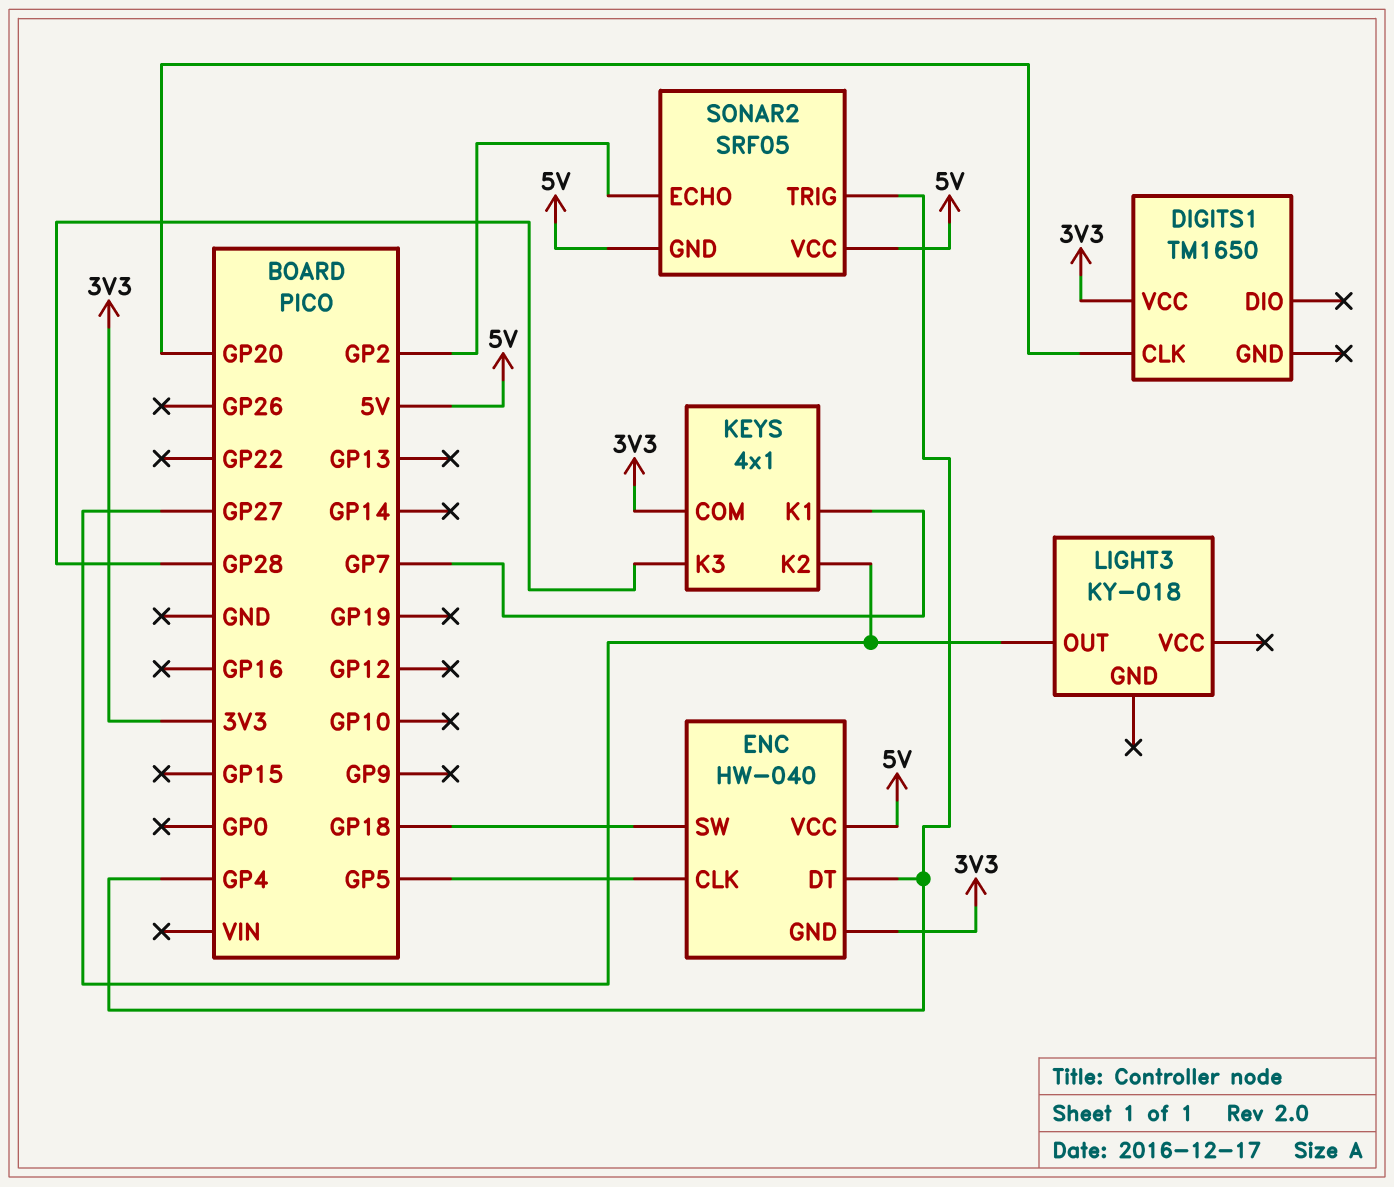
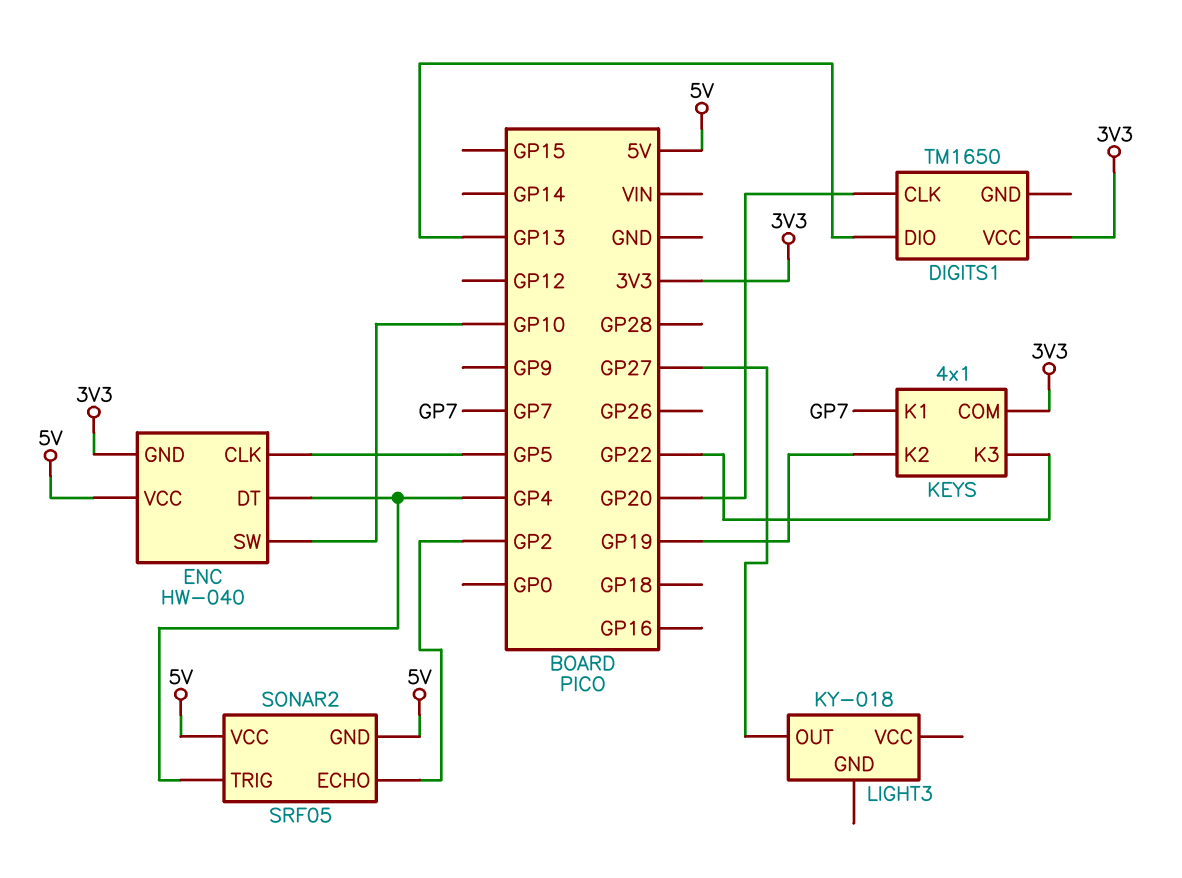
DIGITS1 pin DIO: none -> GP13
ENC pin SW: GP18 -> GP10
KEYS pin K2: GP27 -> GP19
KEYS pin K3: GP28 -> GP22

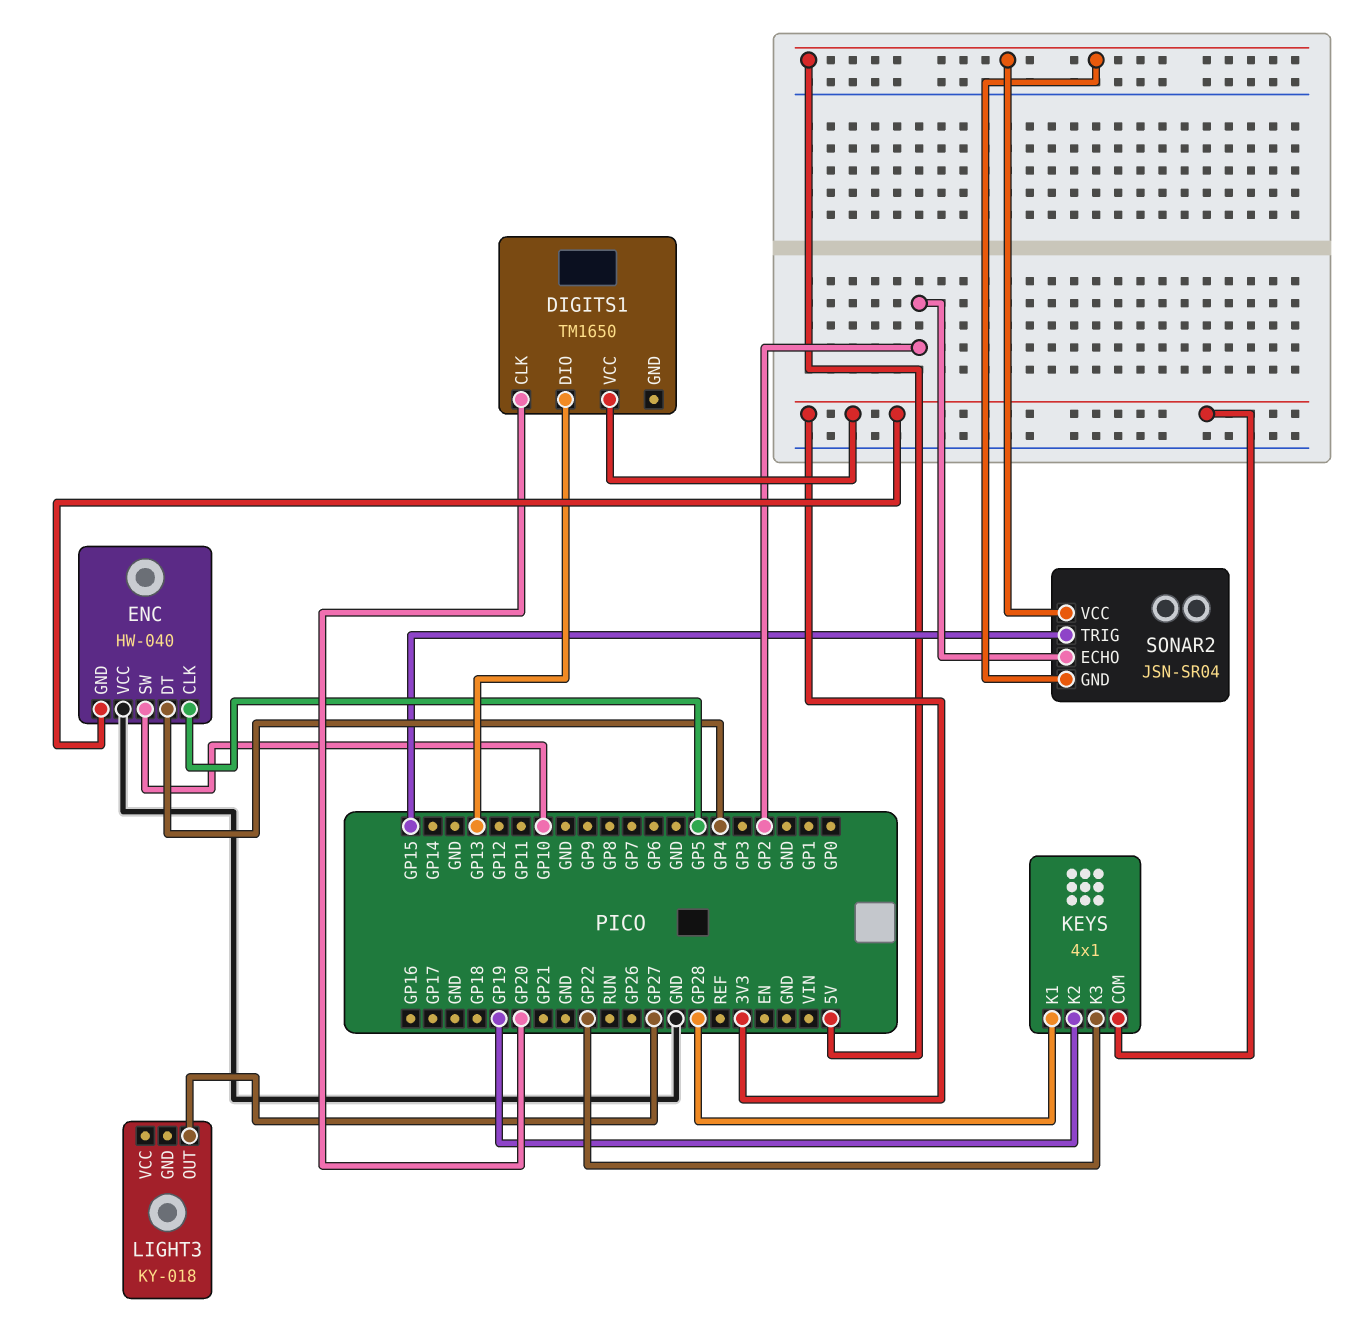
ENC pin VCC: 5V -> GND
KEYS pin K1: GP7 -> GP28
SONAR2: SRF05 -> JSN-SR04
SONAR2 pin TRIG: GP4 -> GP15

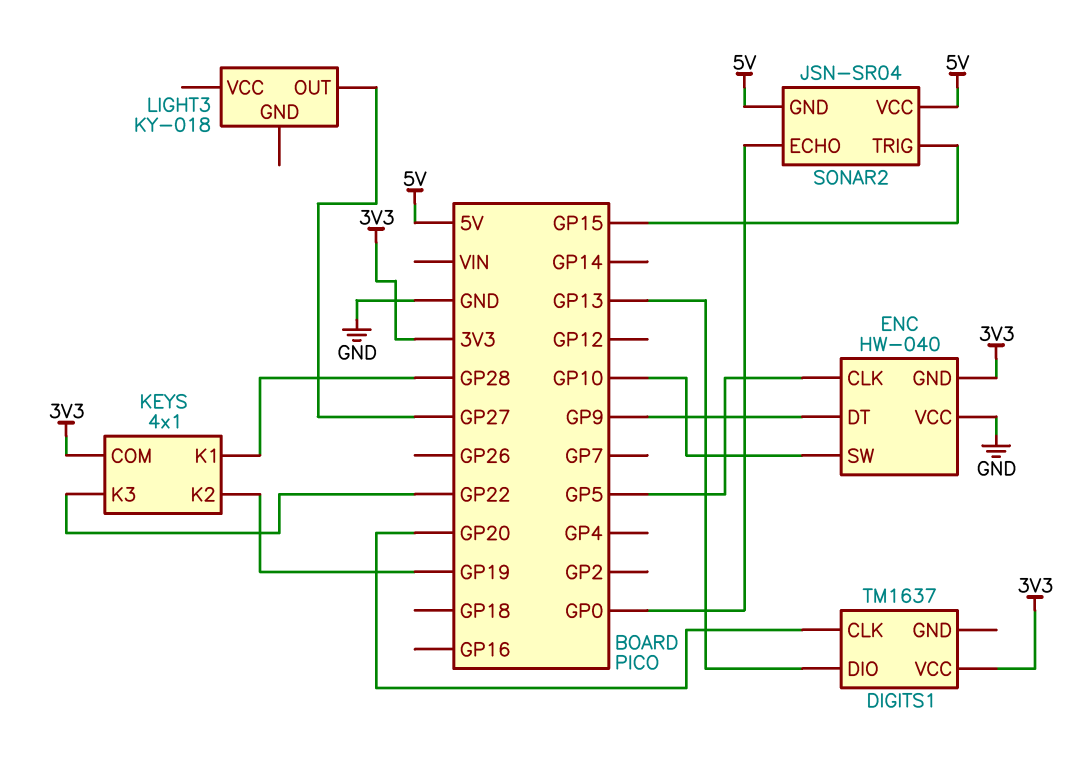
DIGITS1: TM1650 -> TM1637
ENC pin DT: GP4 -> GP9
SONAR2 pin ECHO: GP2 -> GP0

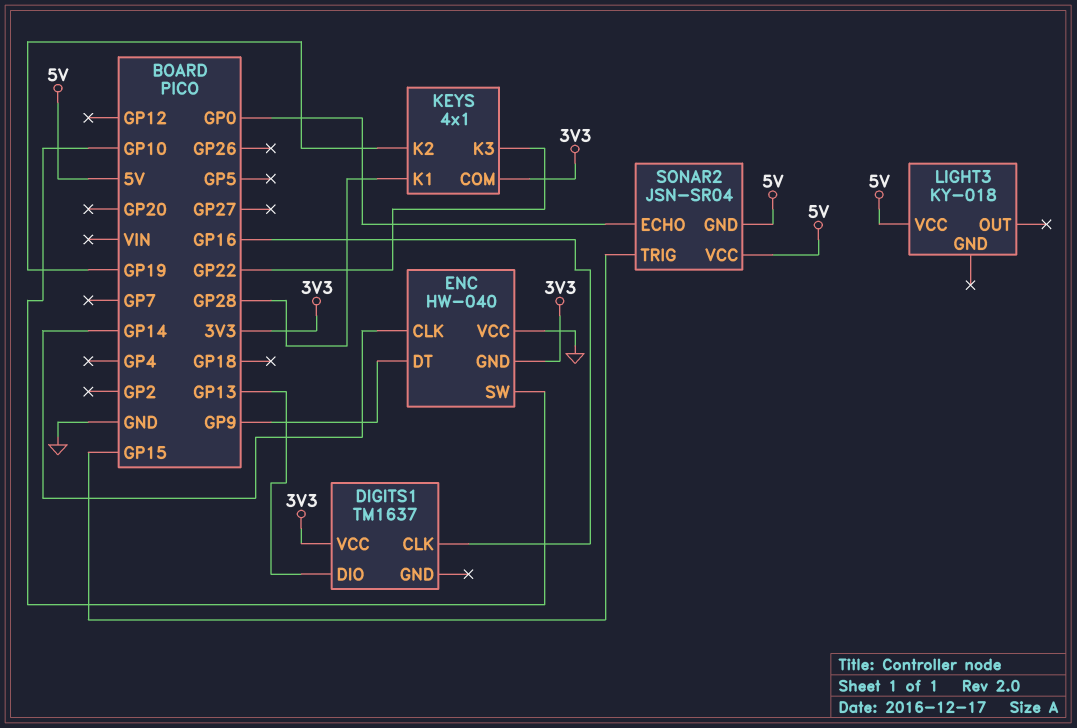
DIGITS1 pin CLK: GP20 -> GP16
ENC pin CLK: GP5 -> GP14
LIGHT3 pin OUT: GP27 -> none
LIGHT3 pin VCC: none -> 5V

